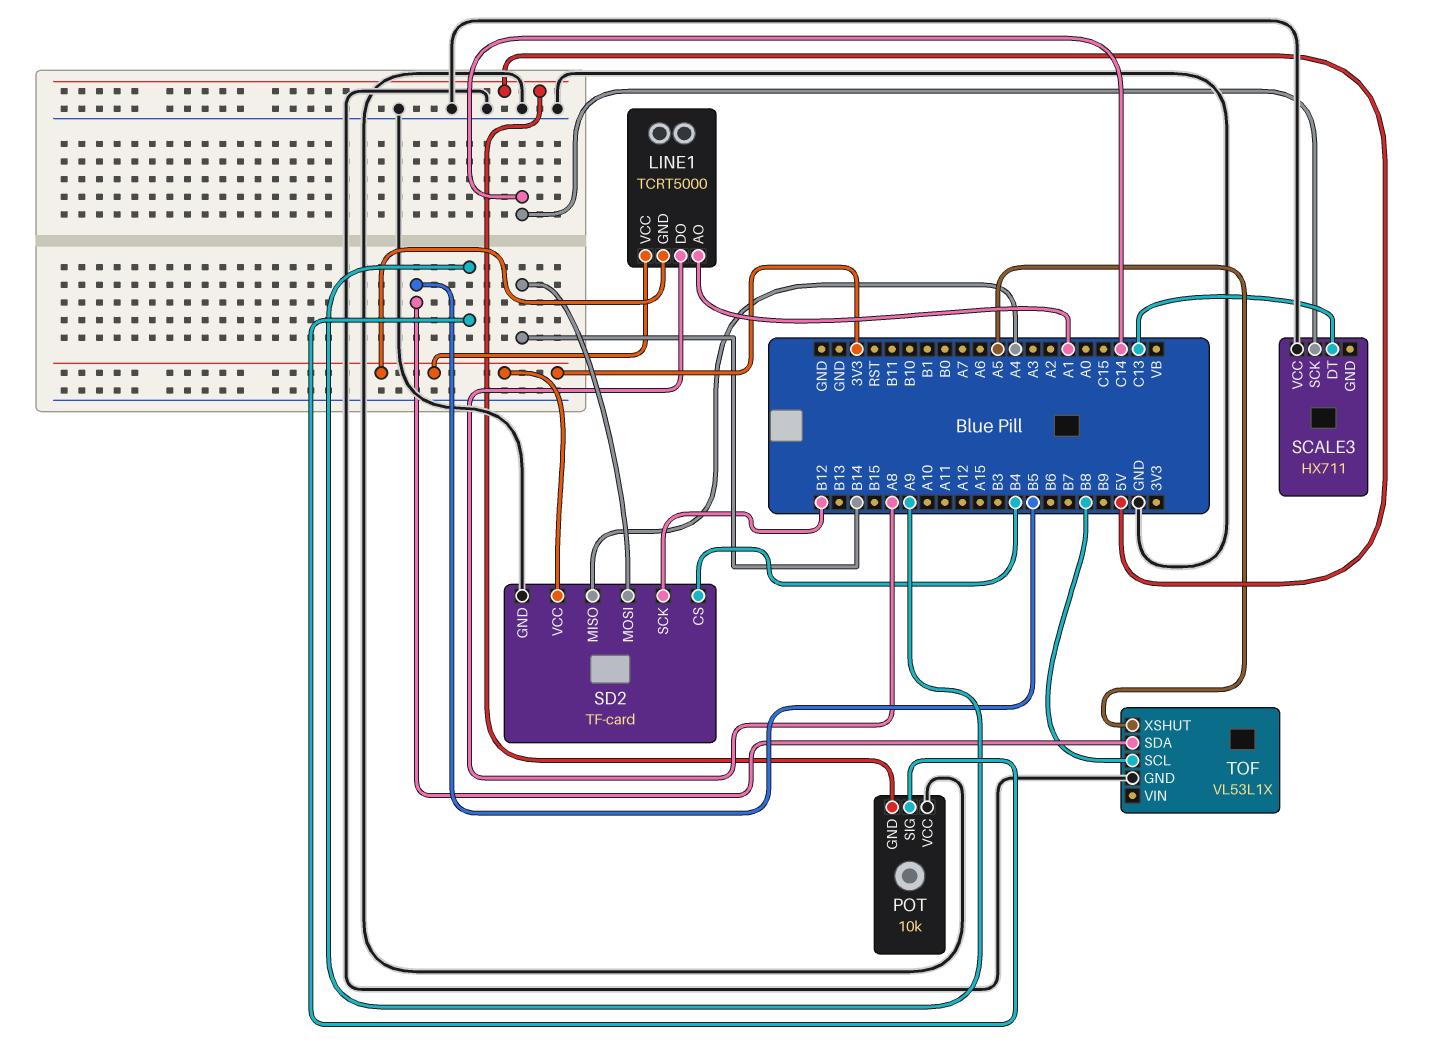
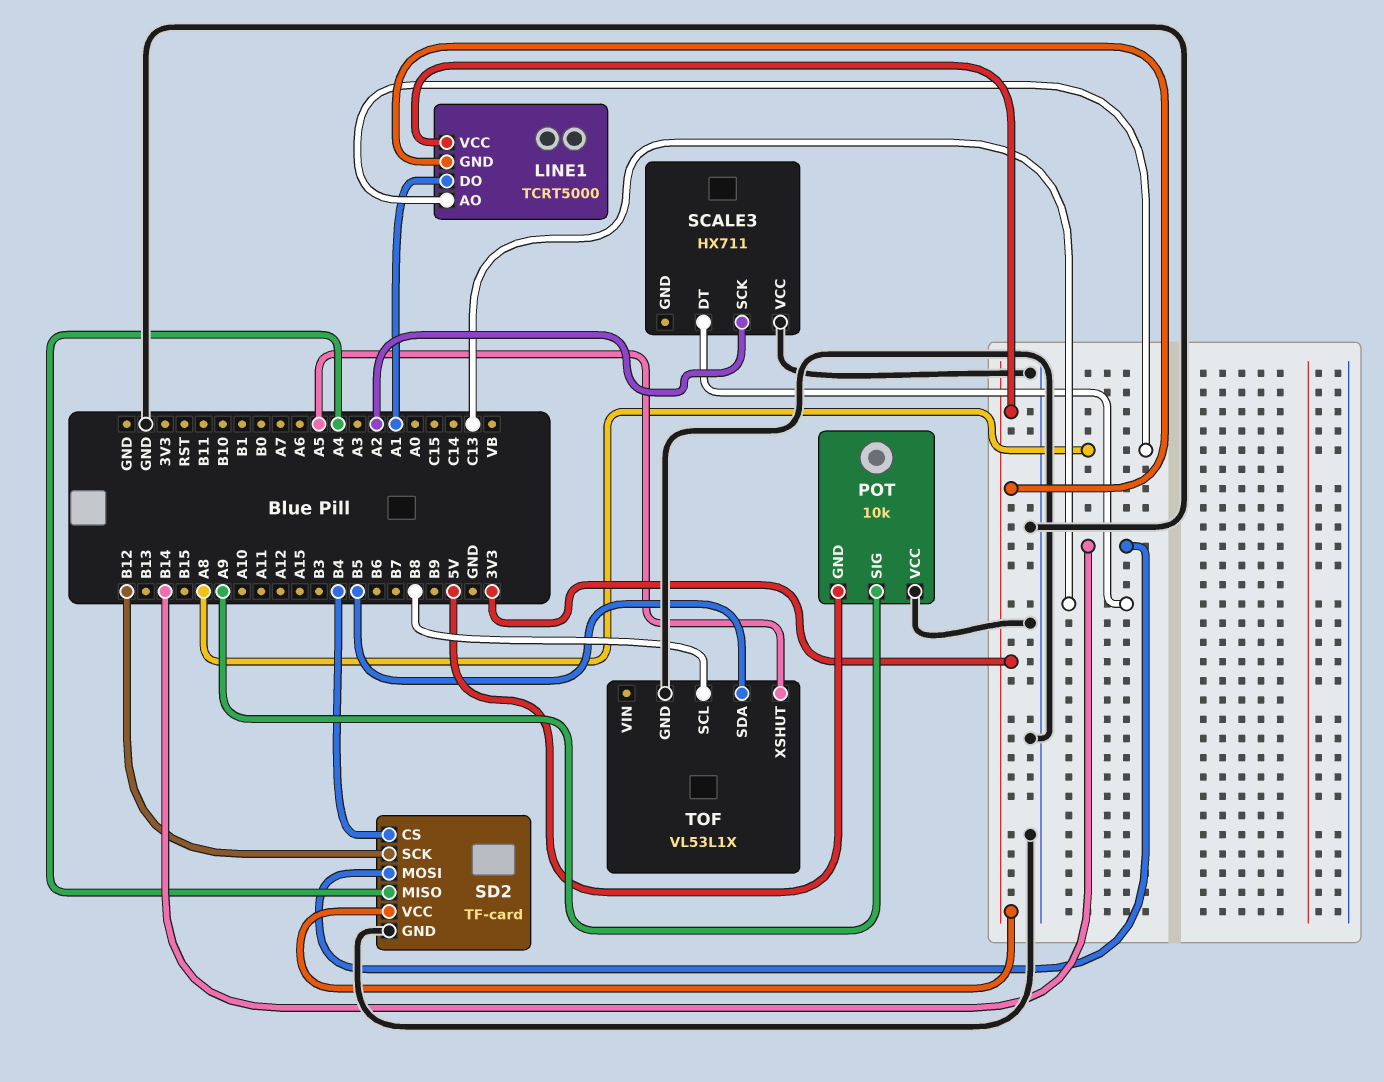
LINE1 pin AO: A1 -> A8
LINE1 pin DO: A8 -> A1
SCALE3 pin SCK: C14 -> A2

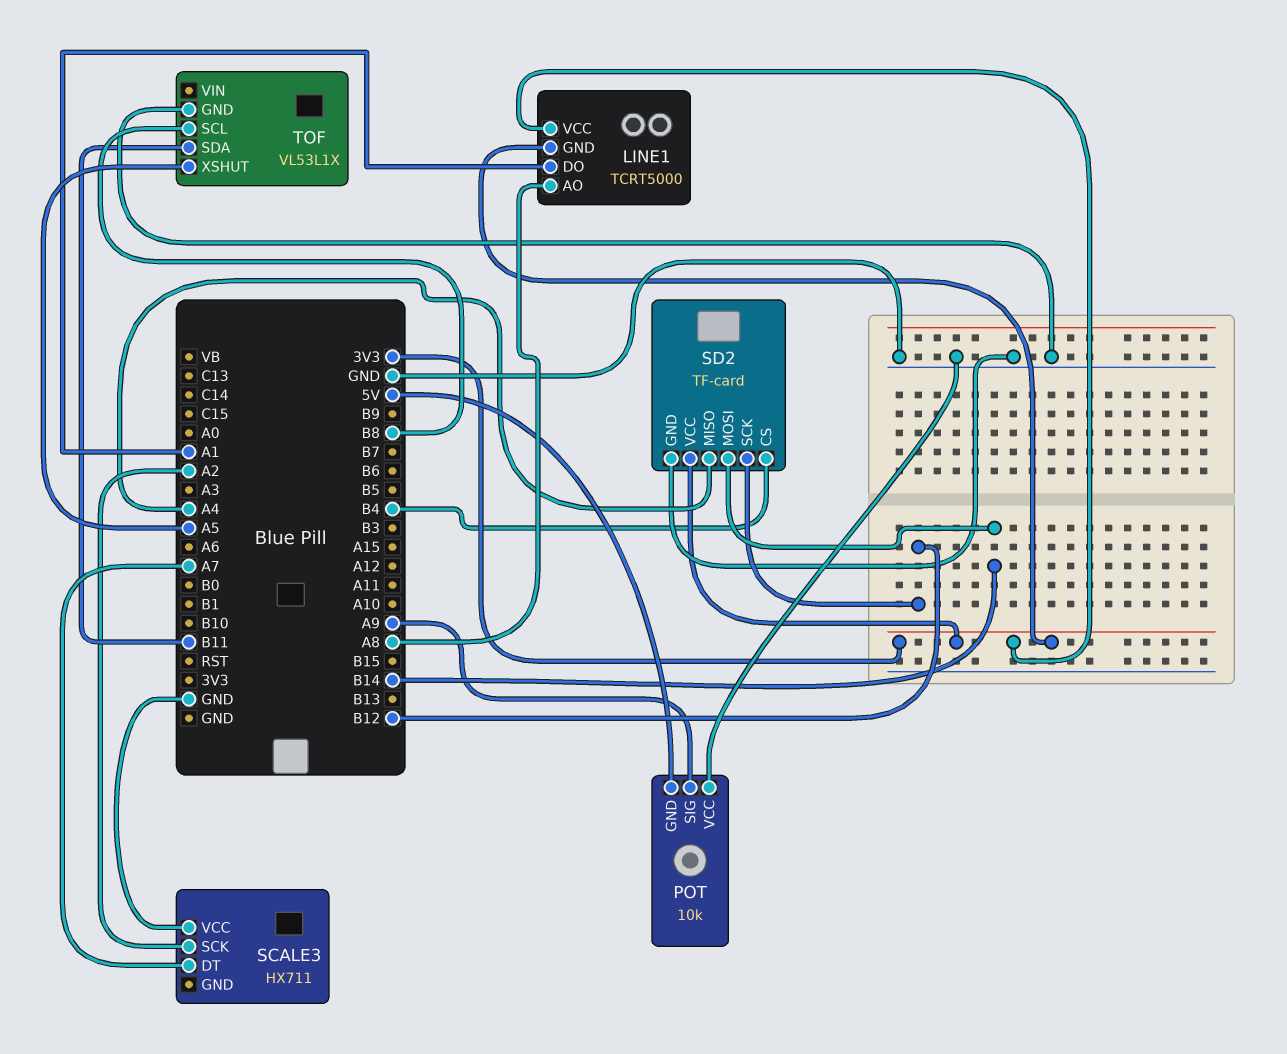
SCALE3 pin DT: C13 -> A7
TOF pin SDA: B5 -> B11

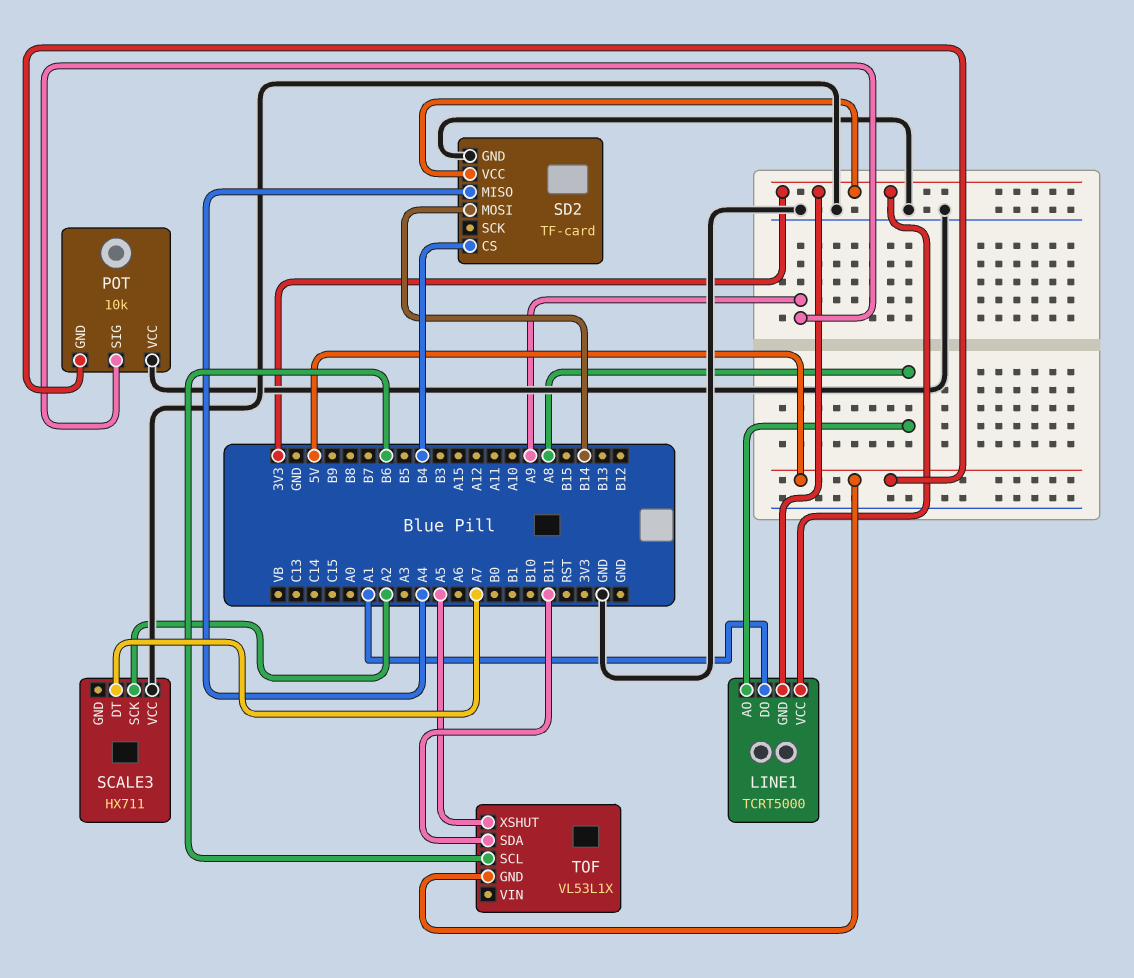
SD2 pin SCK: B12 -> none
TOF pin GND: GND -> 5V
TOF pin SCL: B8 -> B6

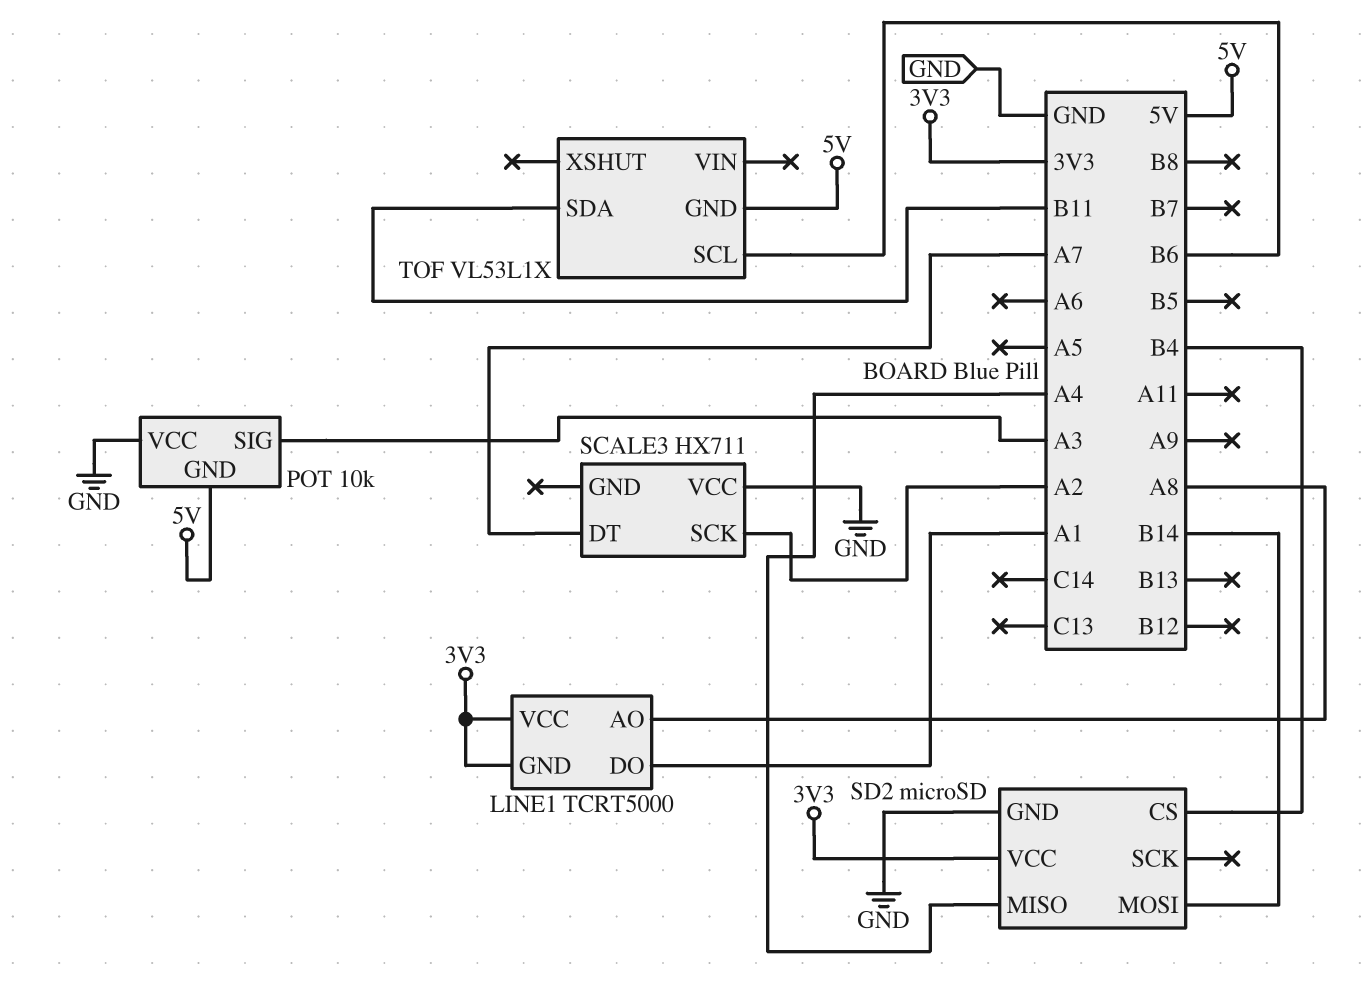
POT pin SIG: A9 -> A3
SD2: TF-card -> microSD
TOF pin XSHUT: A5 -> none

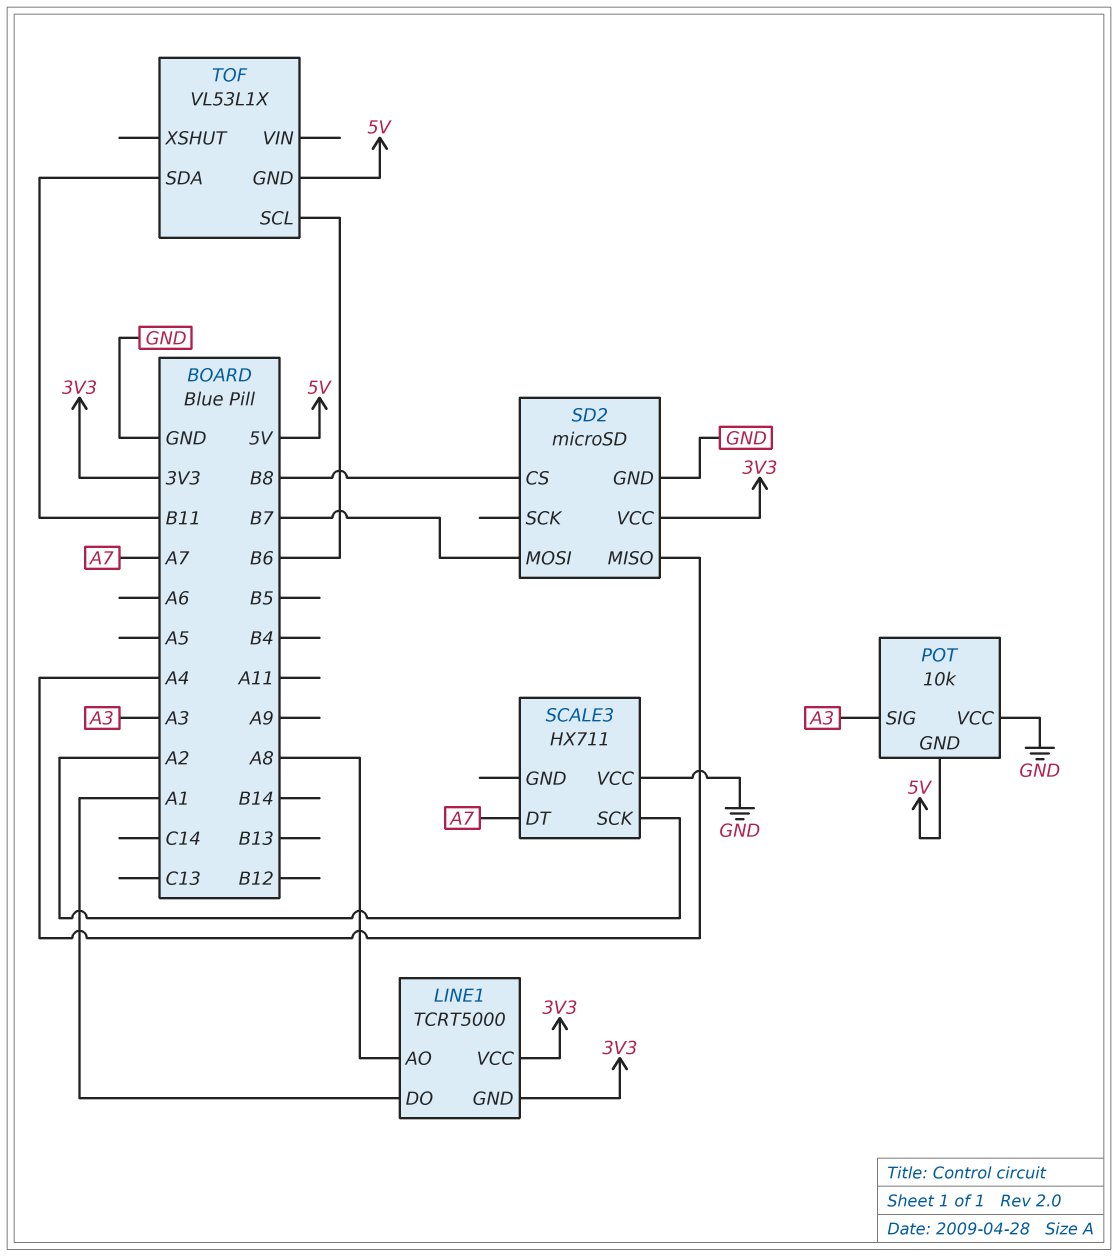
SD2 pin CS: B4 -> B8
SD2 pin MOSI: B14 -> B7

